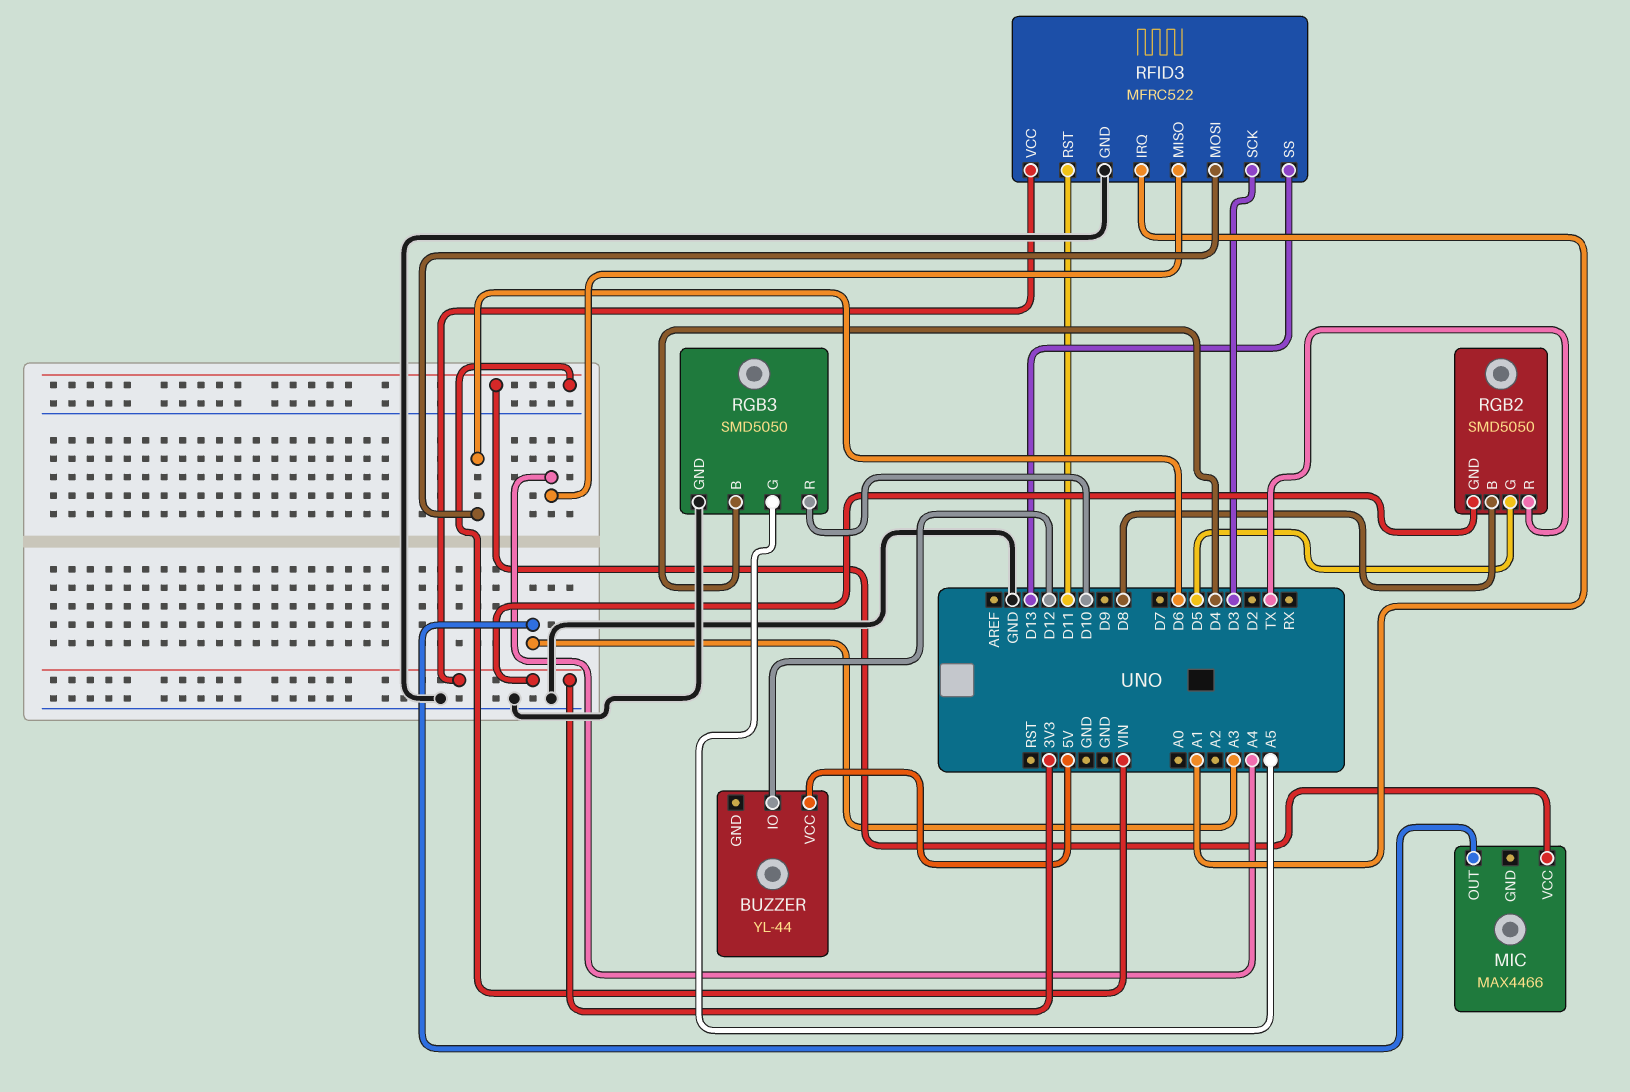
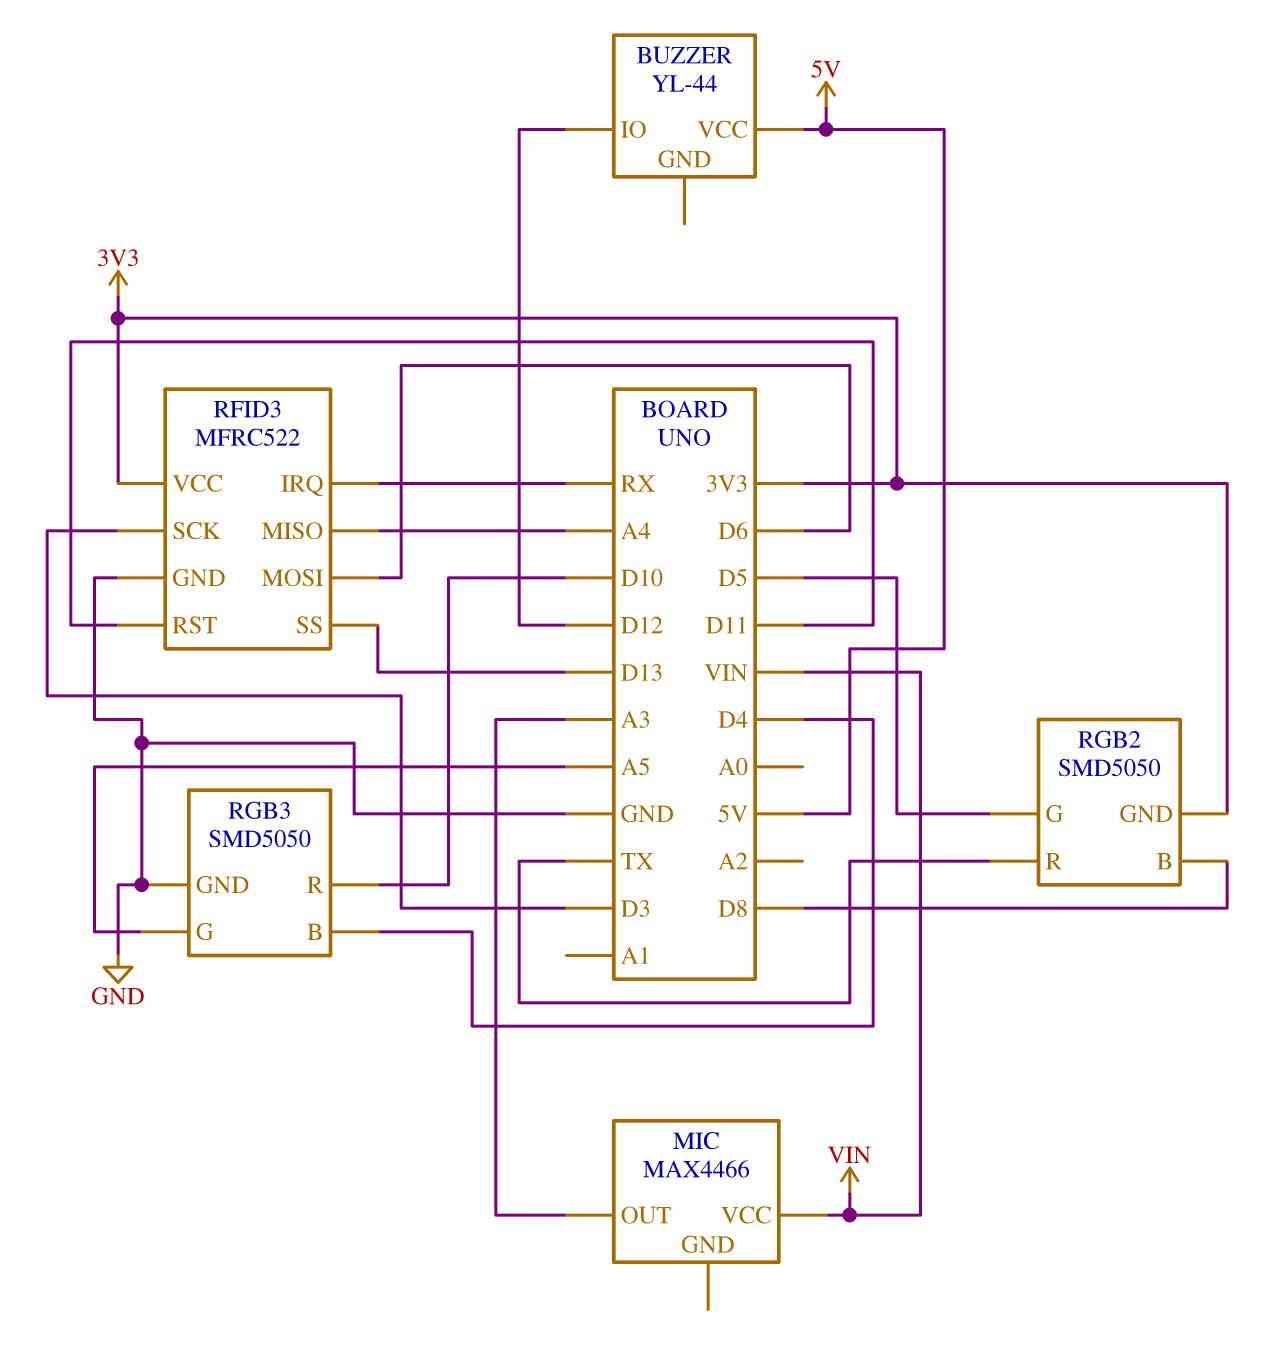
RFID3 pin IRQ: A1 -> RX

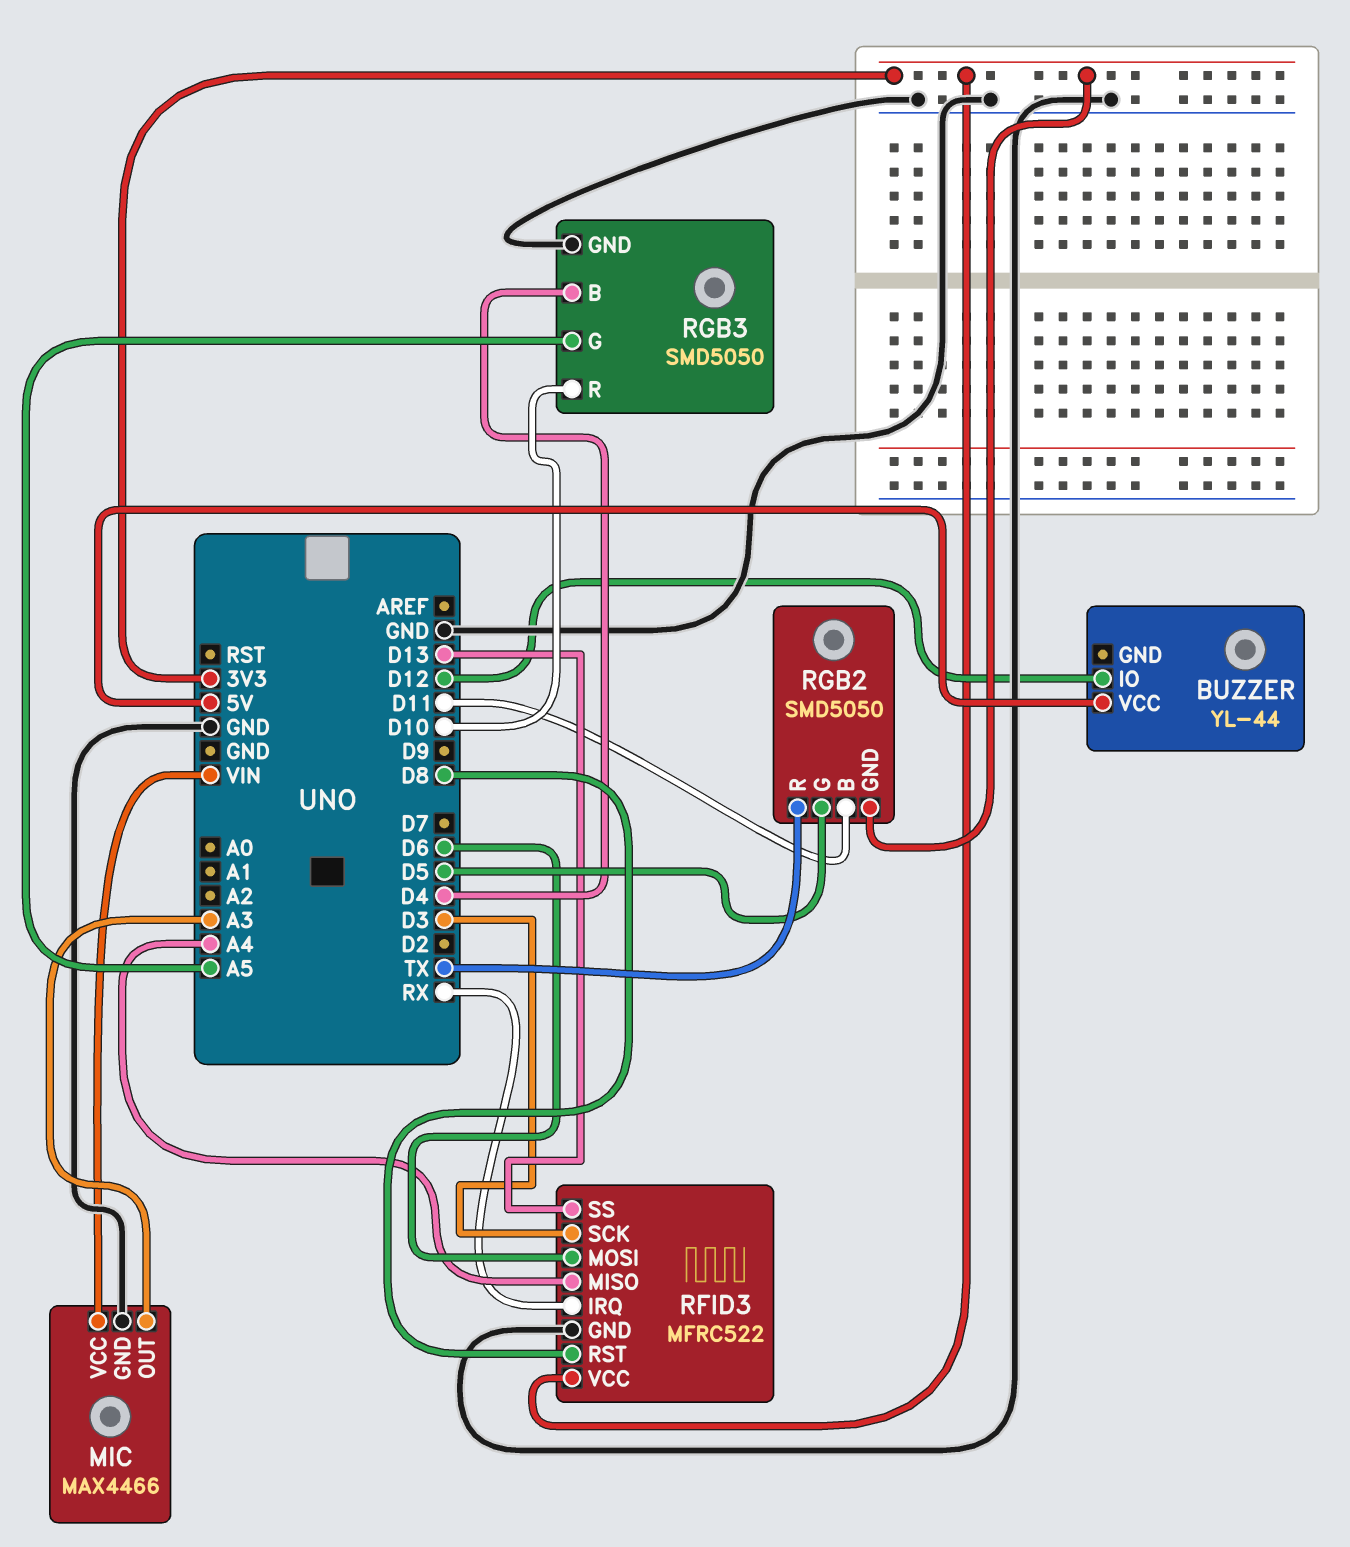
MIC pin GND: none -> GND
RFID3 pin RST: D11 -> D8
RGB2 pin B: D8 -> D11

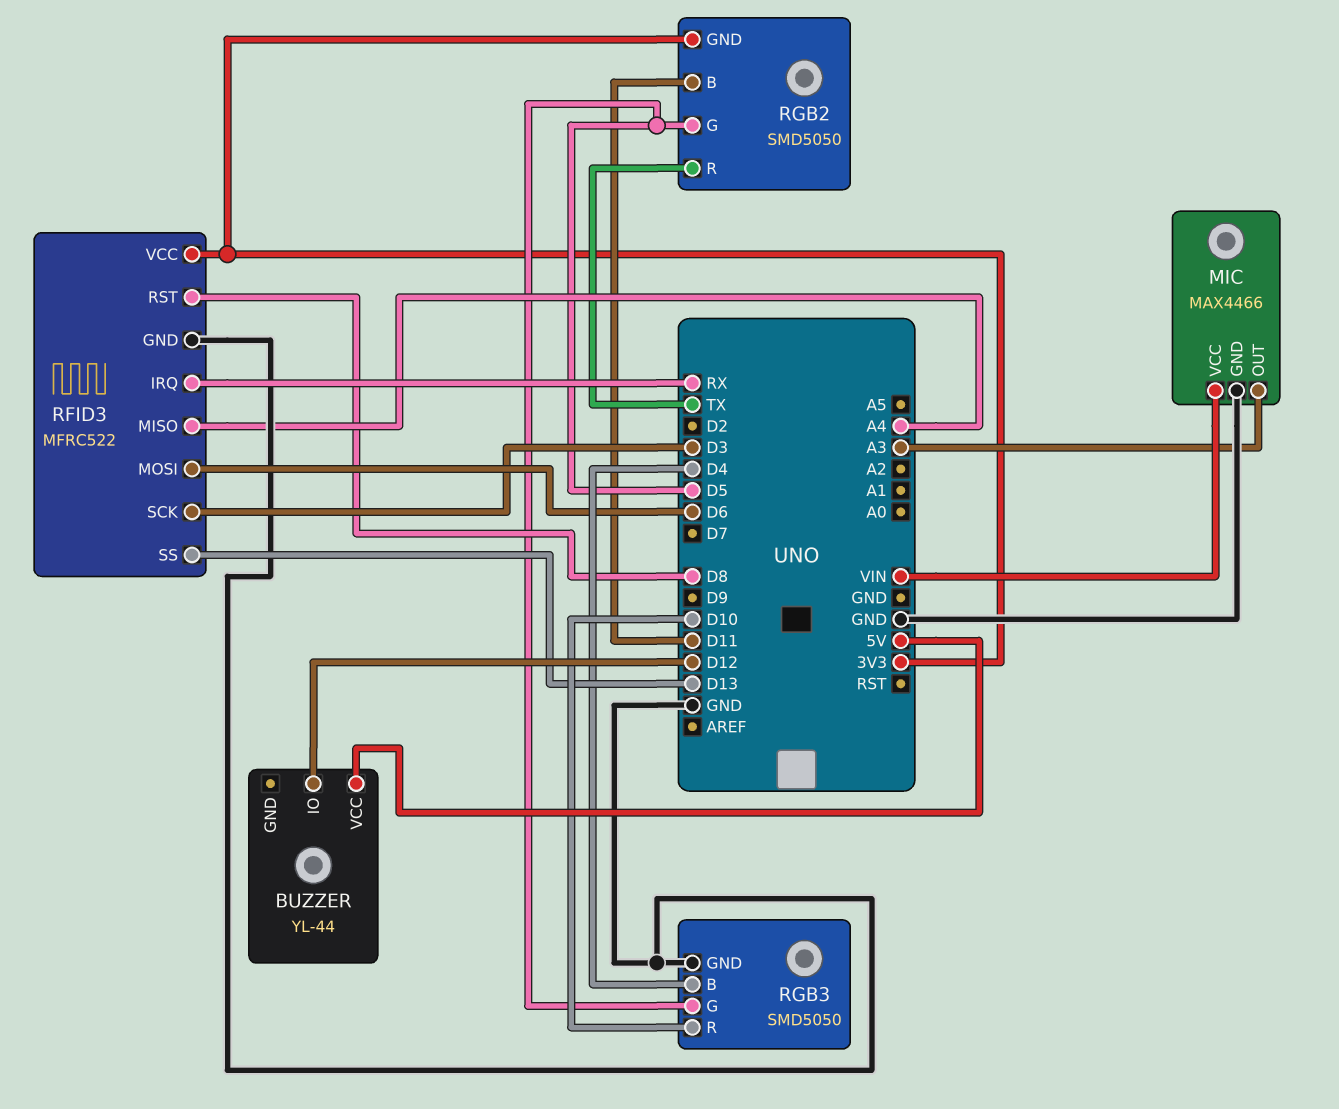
RGB3 pin G: A5 -> D5

